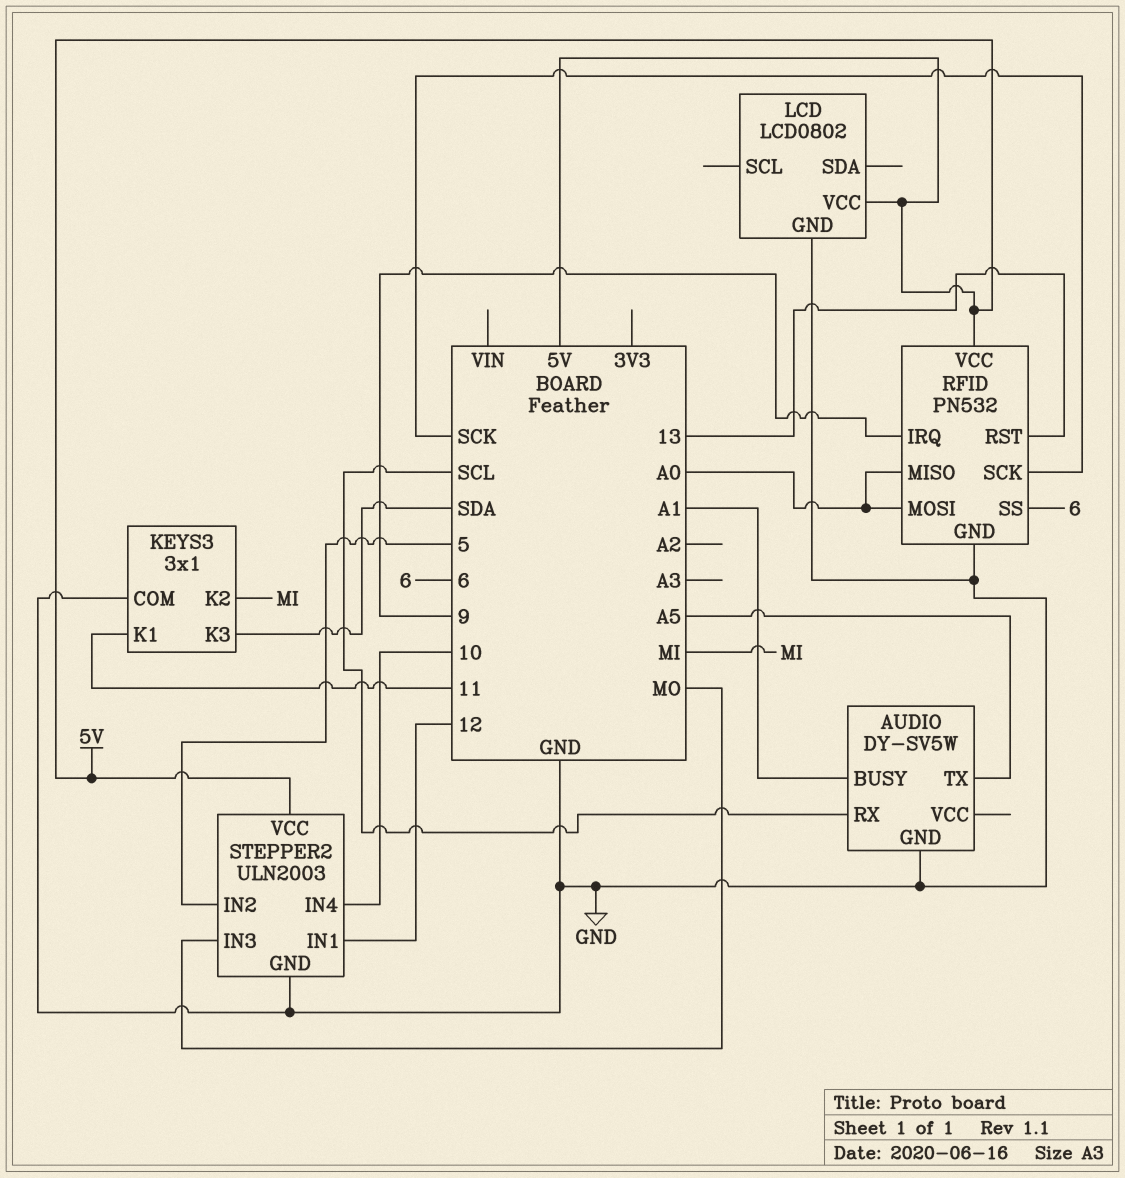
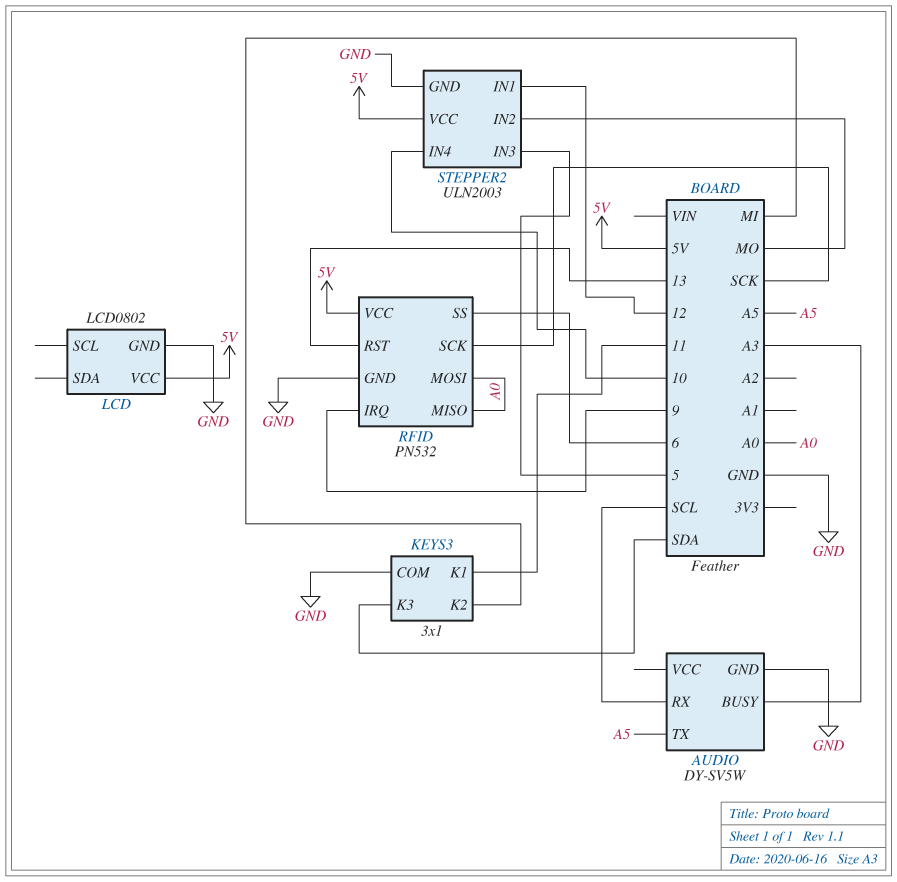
AUDIO pin BUSY: A1 -> A3
STEPPER2 pin IN2: 5 -> MO
STEPPER2 pin IN3: MO -> 5

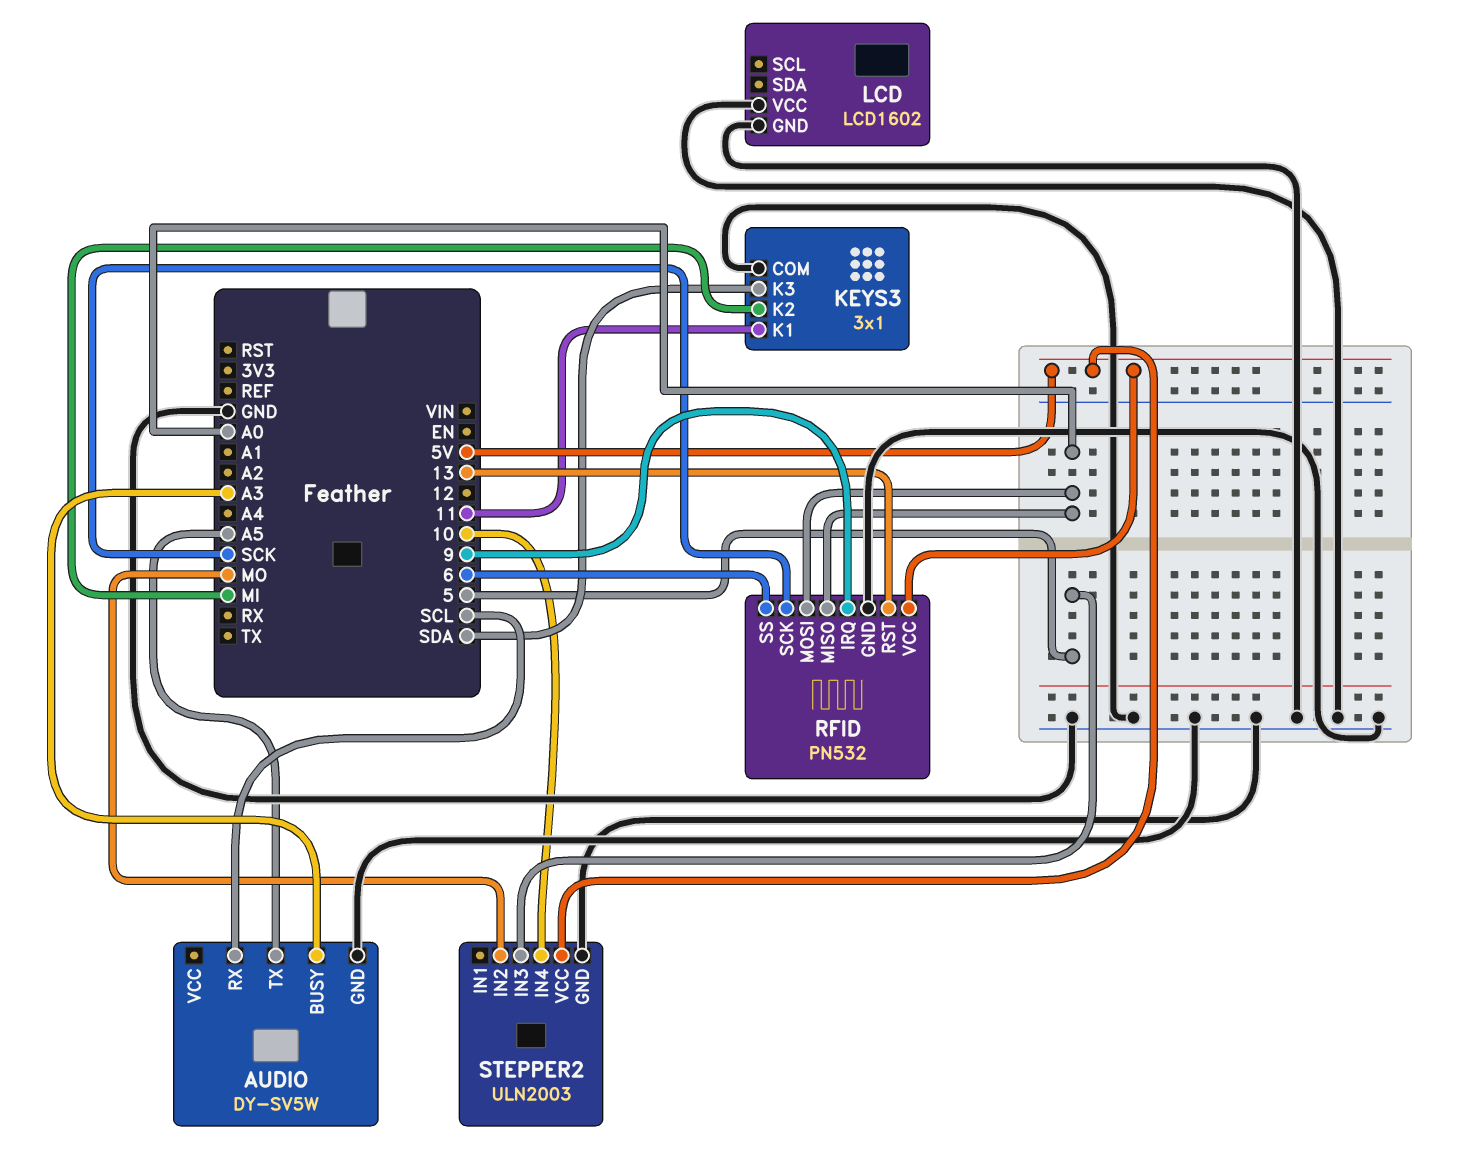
LCD: LCD0802 -> LCD1602
LCD pin VCC: 5V -> GND
STEPPER2 pin IN1: 12 -> none

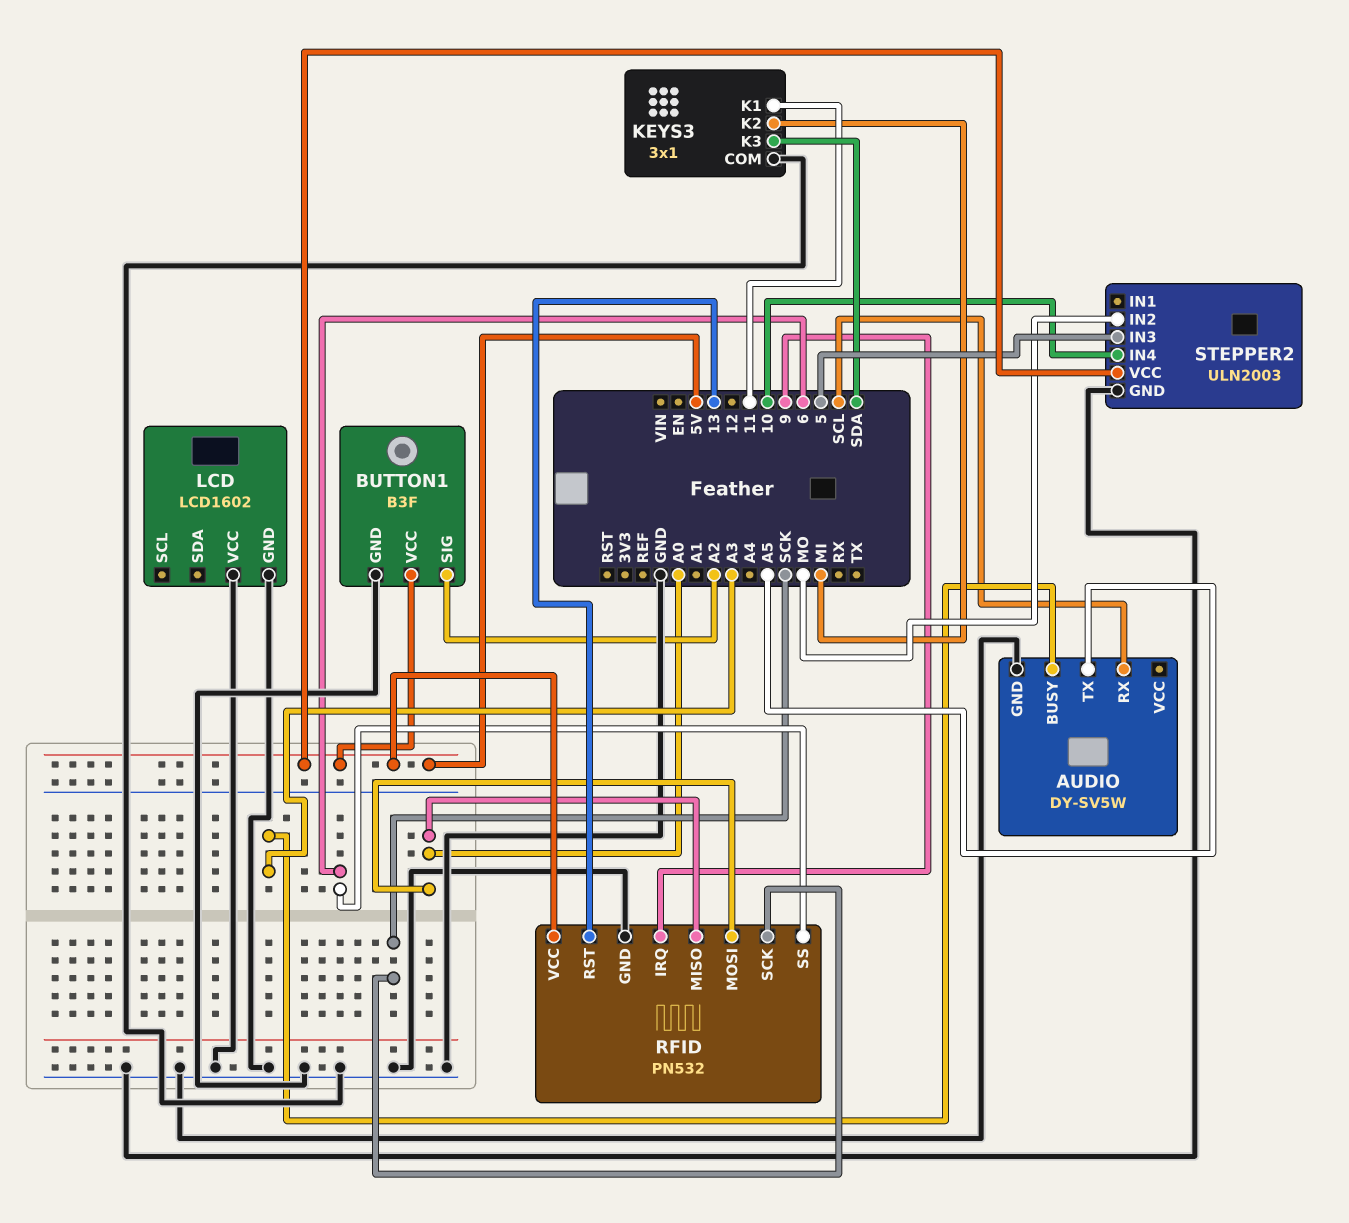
BUTTON1: none -> B3F
BUTTON1 pin GND: none -> GND
BUTTON1 pin SIG: none -> A2
BUTTON1 pin VCC: none -> 5V

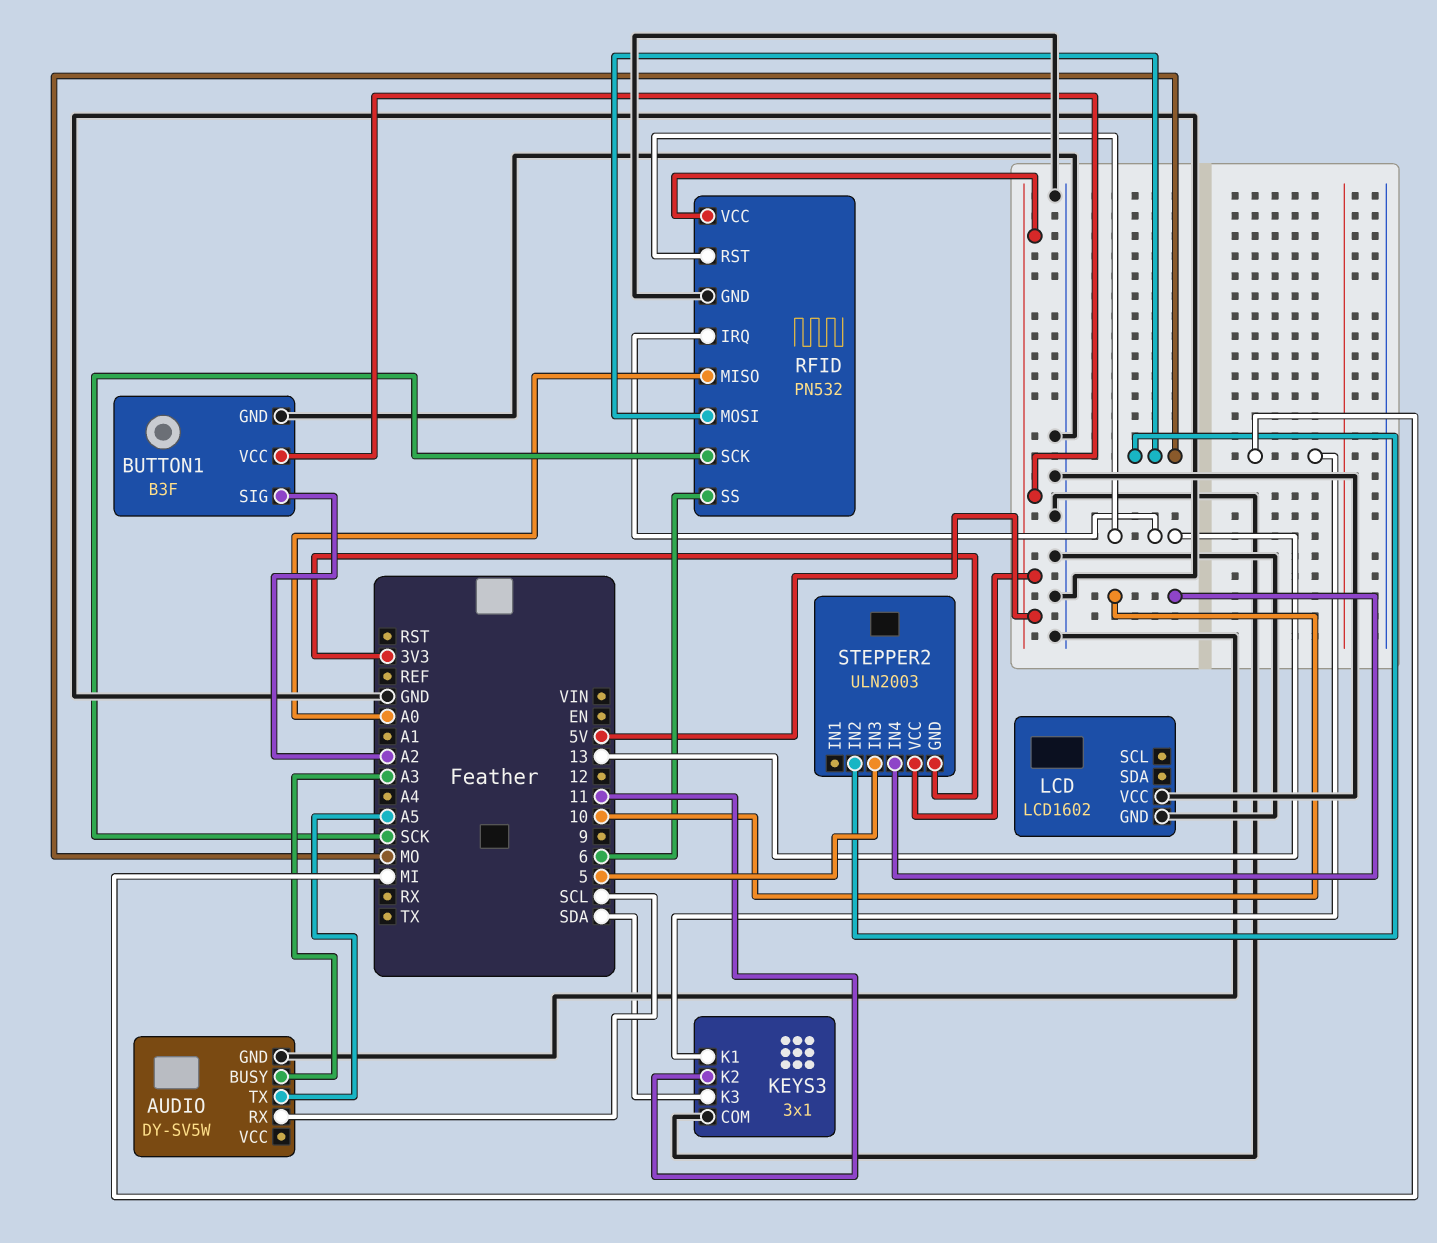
KEYS3 pin K1: 11 -> MI
KEYS3 pin K2: MI -> 11
RFID pin IRQ: 9 -> 13
RFID pin MOSI: A0 -> MO
STEPPER2 pin GND: GND -> 3V3

